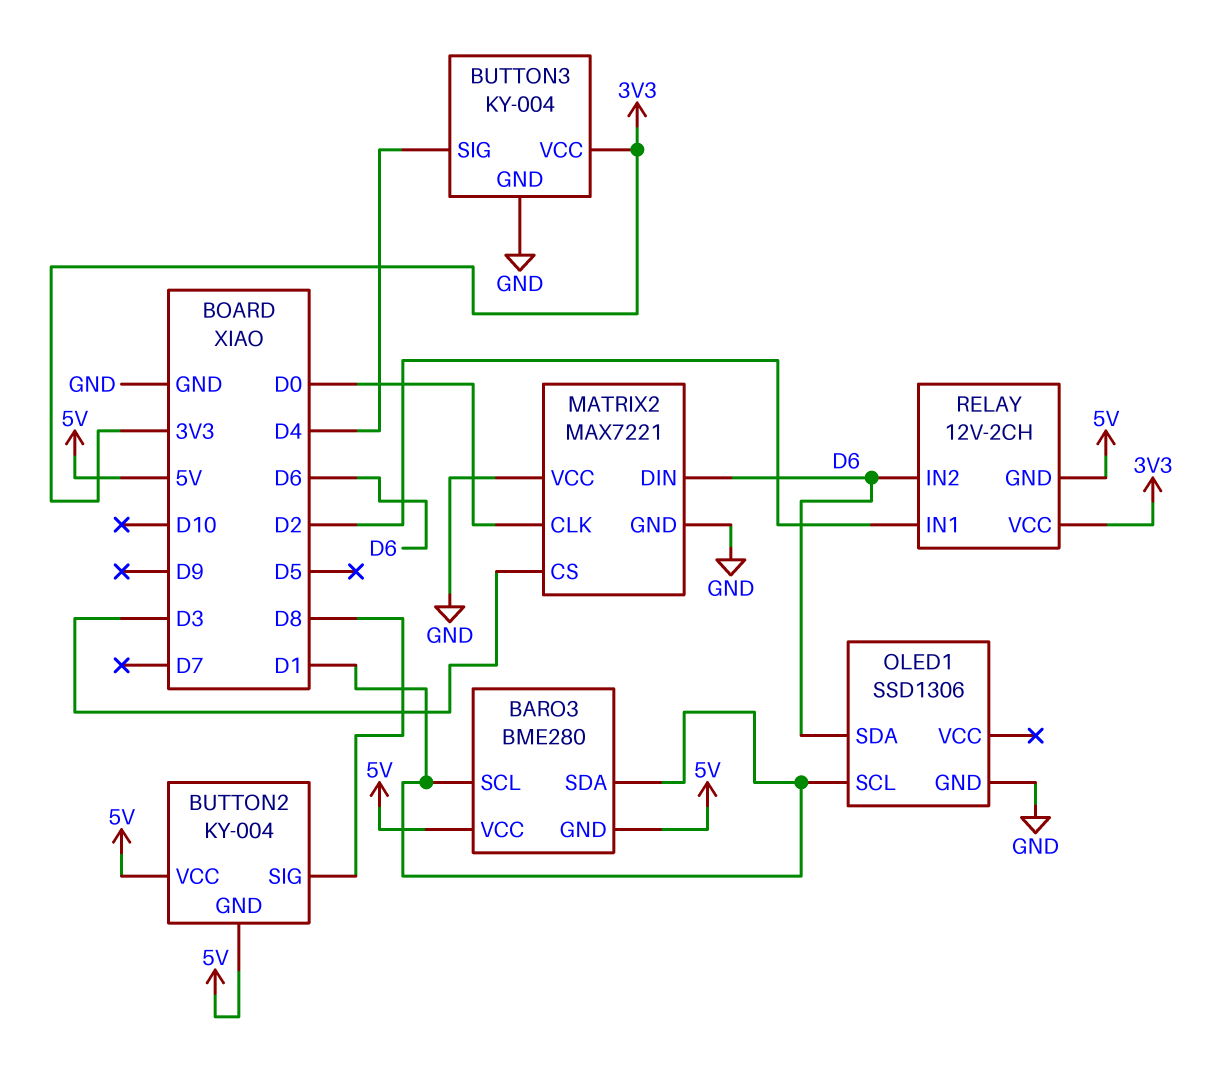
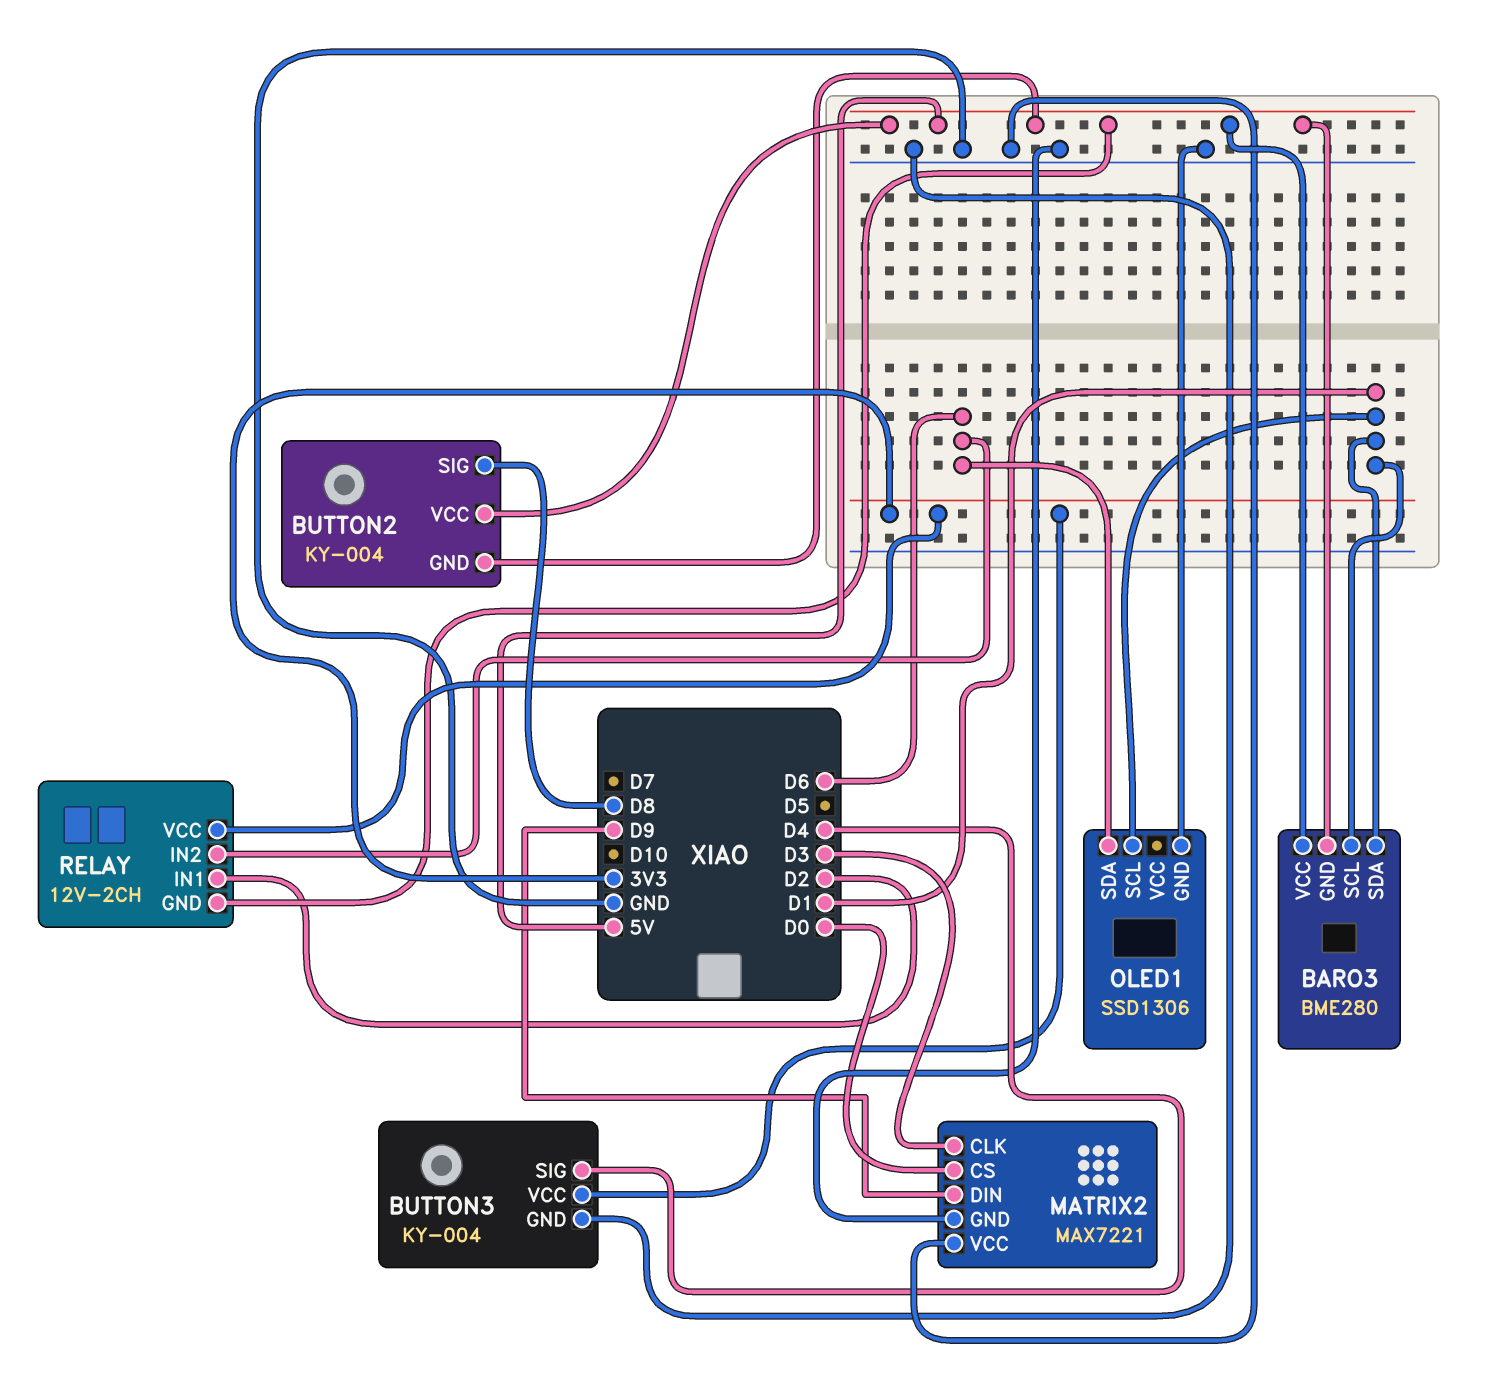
MATRIX2 pin CLK: D0 -> D3
MATRIX2 pin CS: D3 -> D0
MATRIX2 pin DIN: D6 -> D9

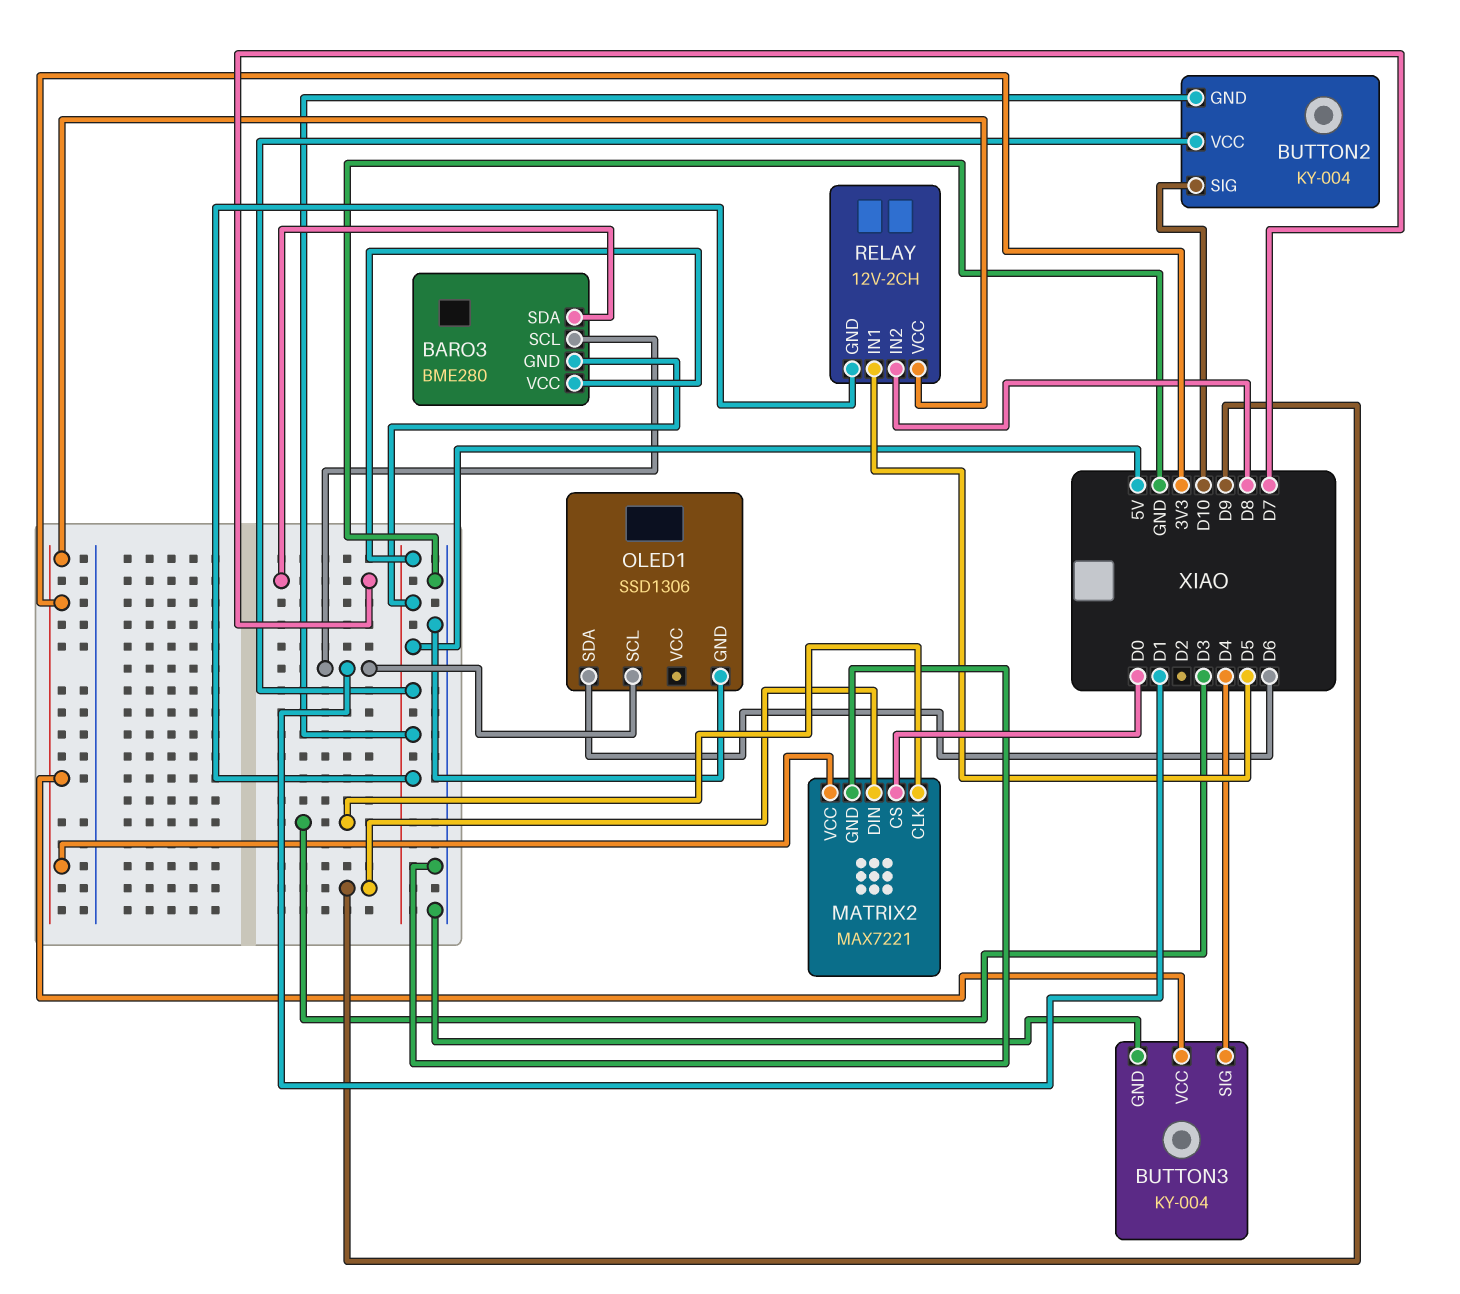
BARO3 pin SDA: D1 -> D7
BUTTON2 pin SIG: D8 -> D10
MATRIX2 pin VCC: GND -> 3V3
RELAY pin IN1: D2 -> D5
RELAY pin IN2: D6 -> D8

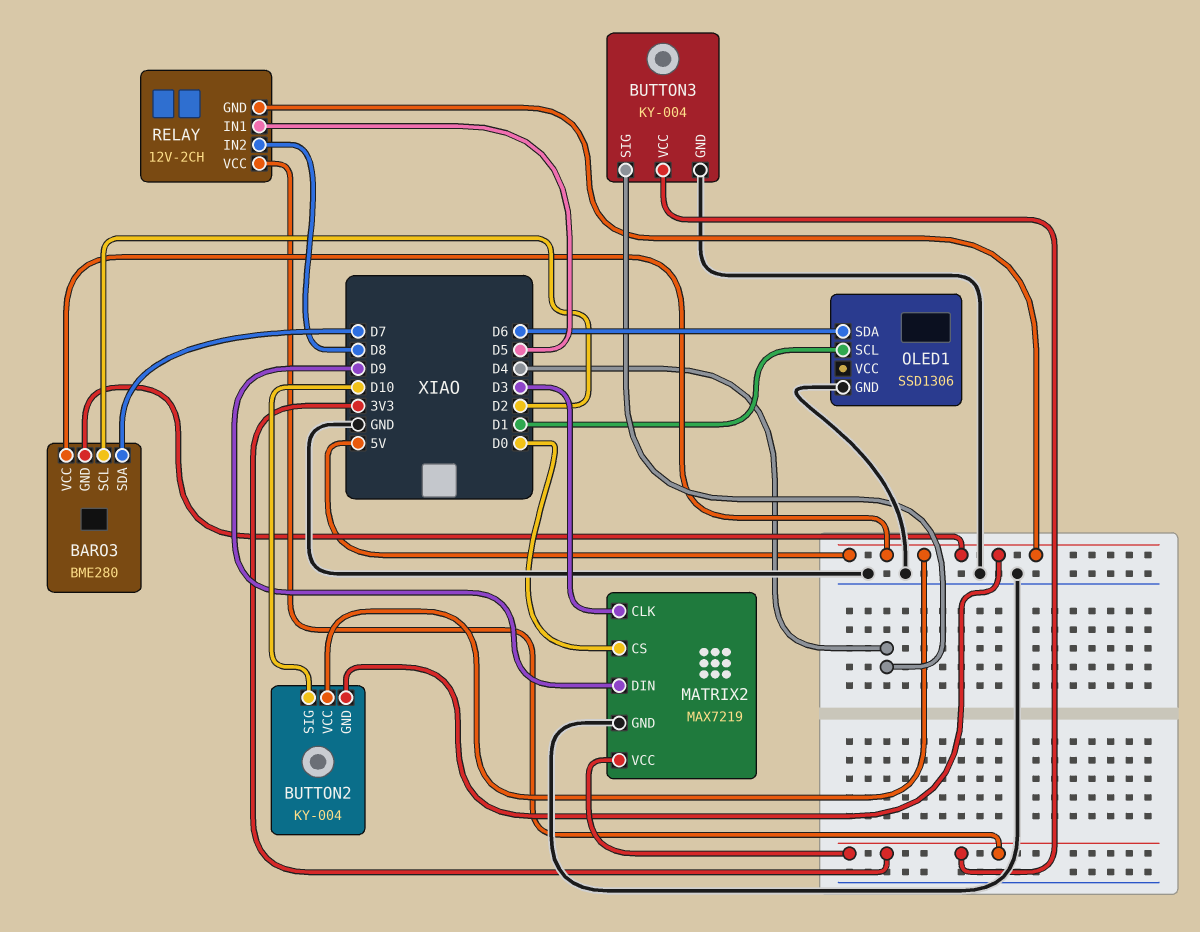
BARO3 pin SCL: D1 -> D2
MATRIX2: MAX7221 -> MAX7219

